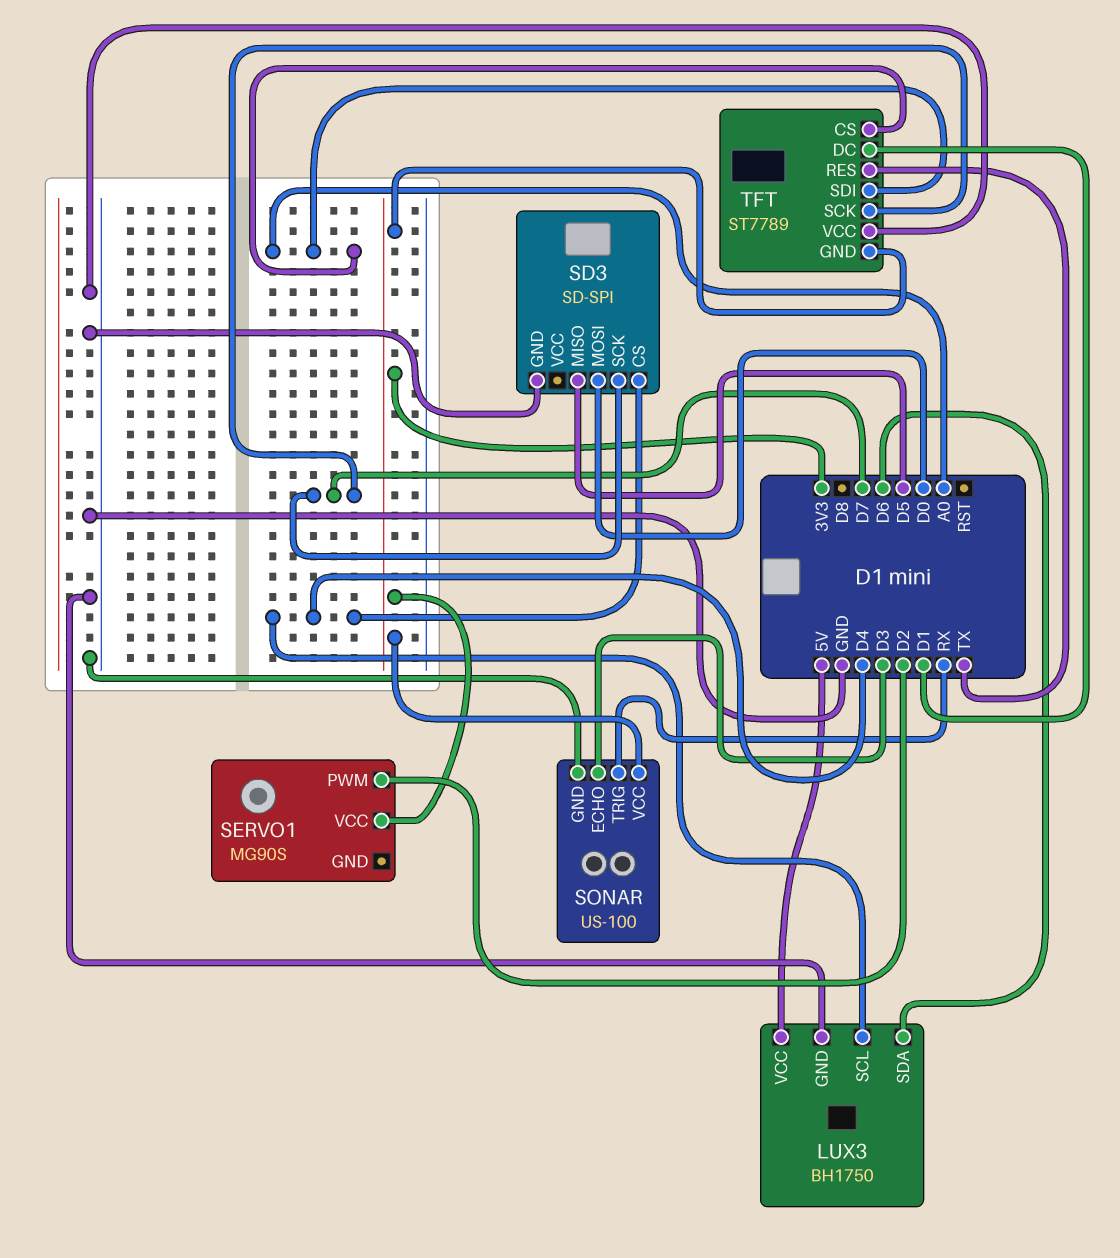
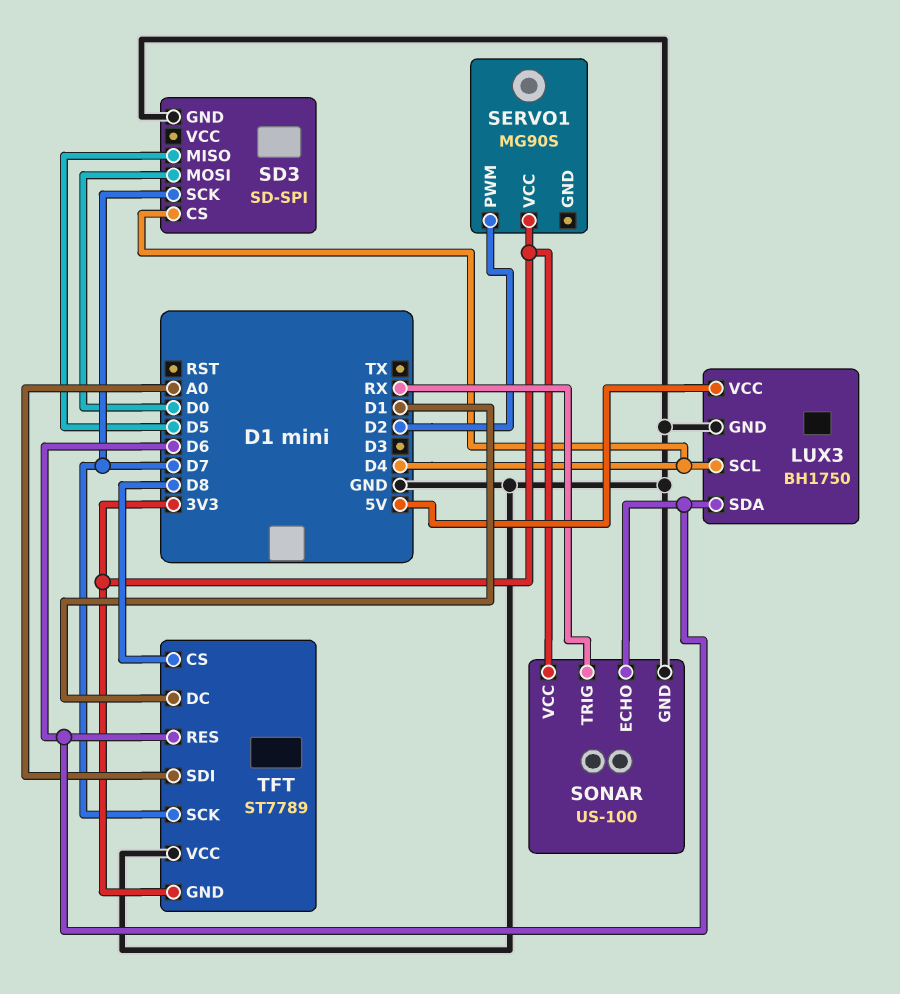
SONAR pin ECHO: D3 -> D6
TFT pin CS: A0 -> D8
TFT pin RES: TX -> D6

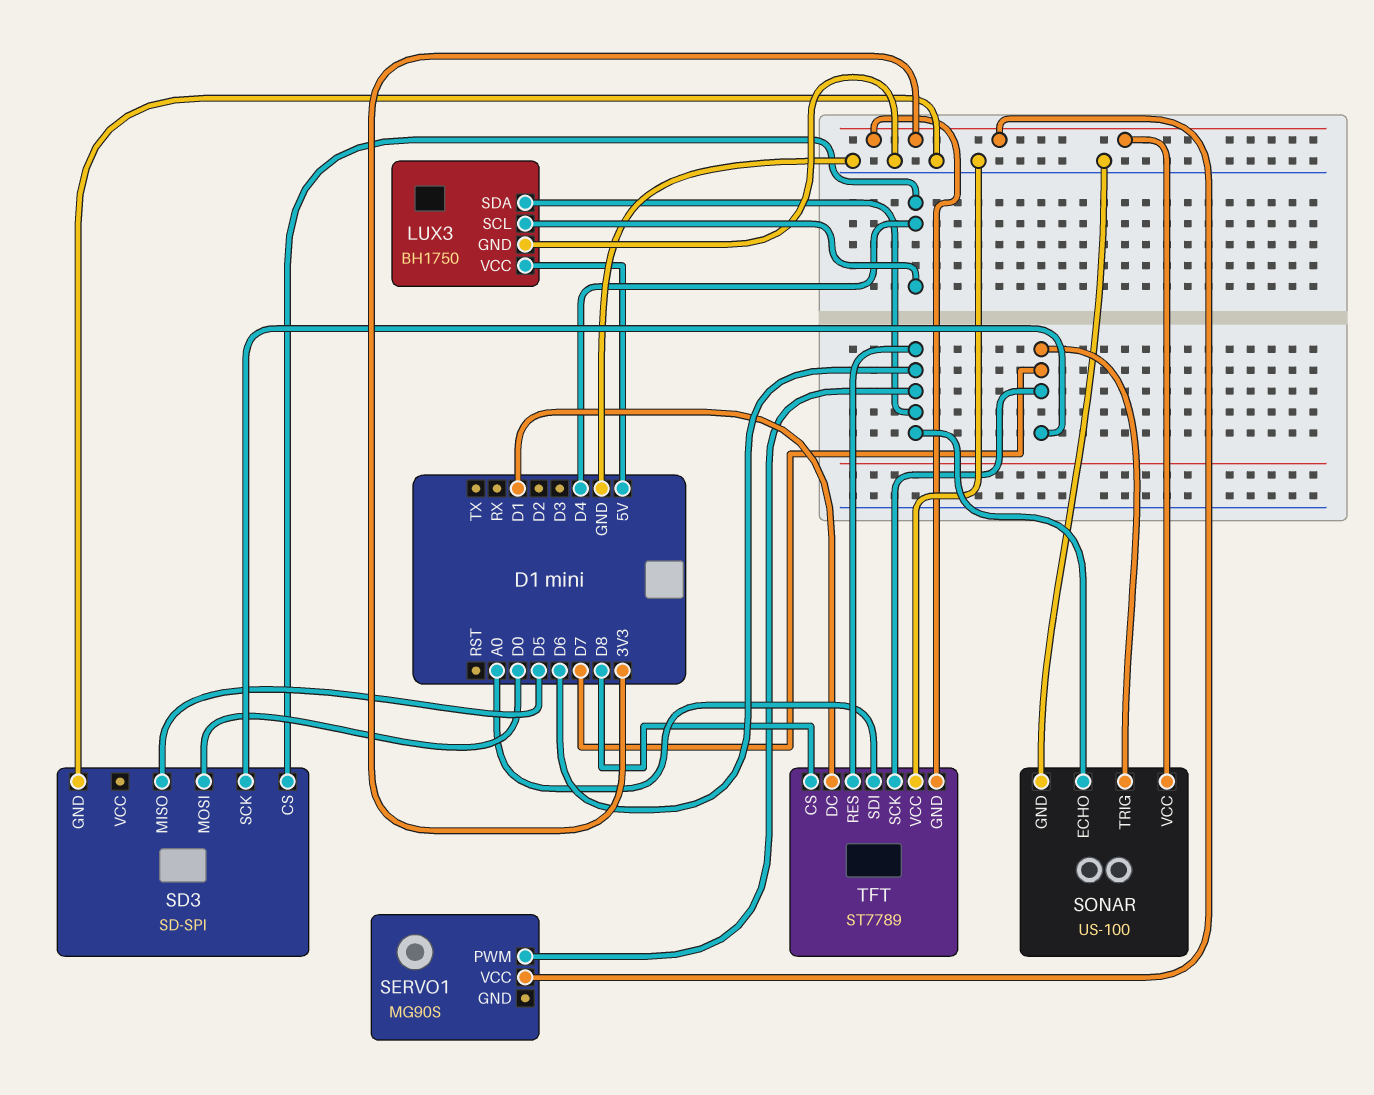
SERVO1 pin PWM: D2 -> D6
SONAR pin TRIG: RX -> D7

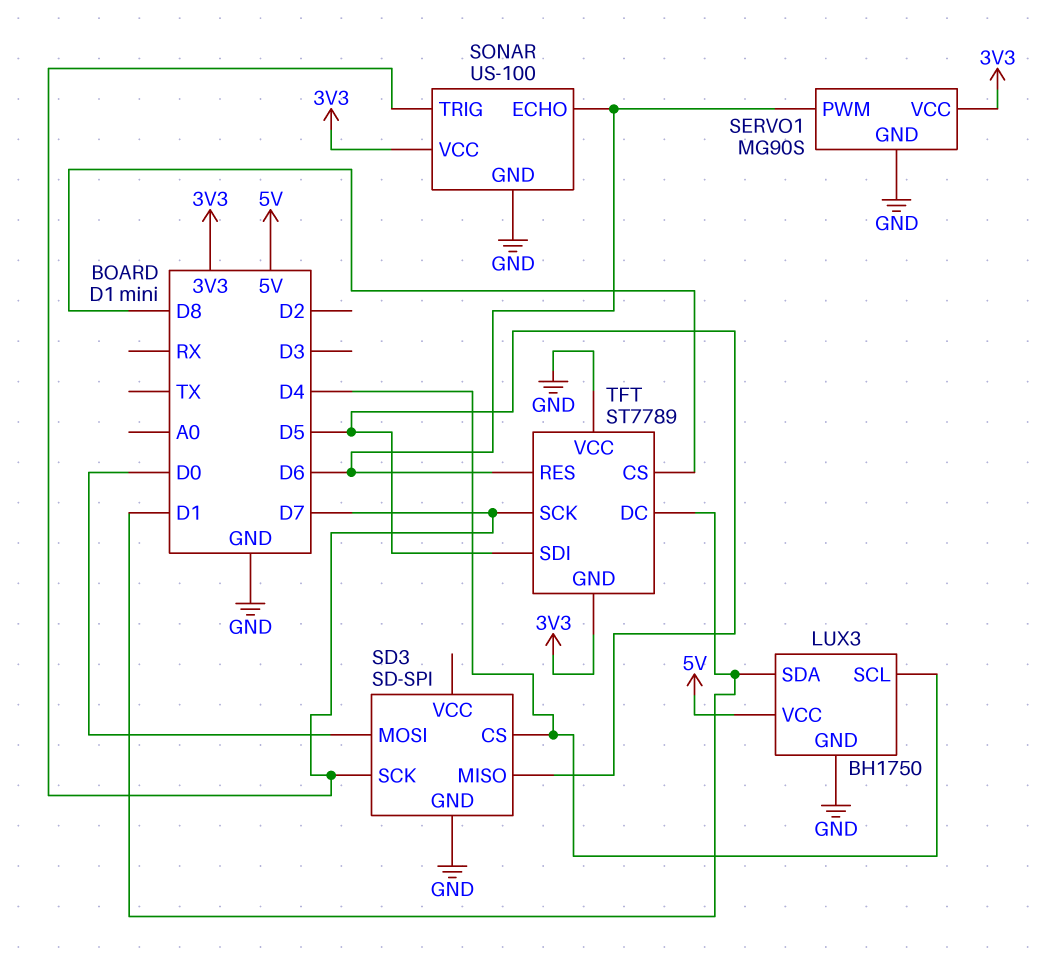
LUX3 pin SDA: D6 -> D1
SERVO1 pin GND: none -> GND
TFT pin SDI: A0 -> D5

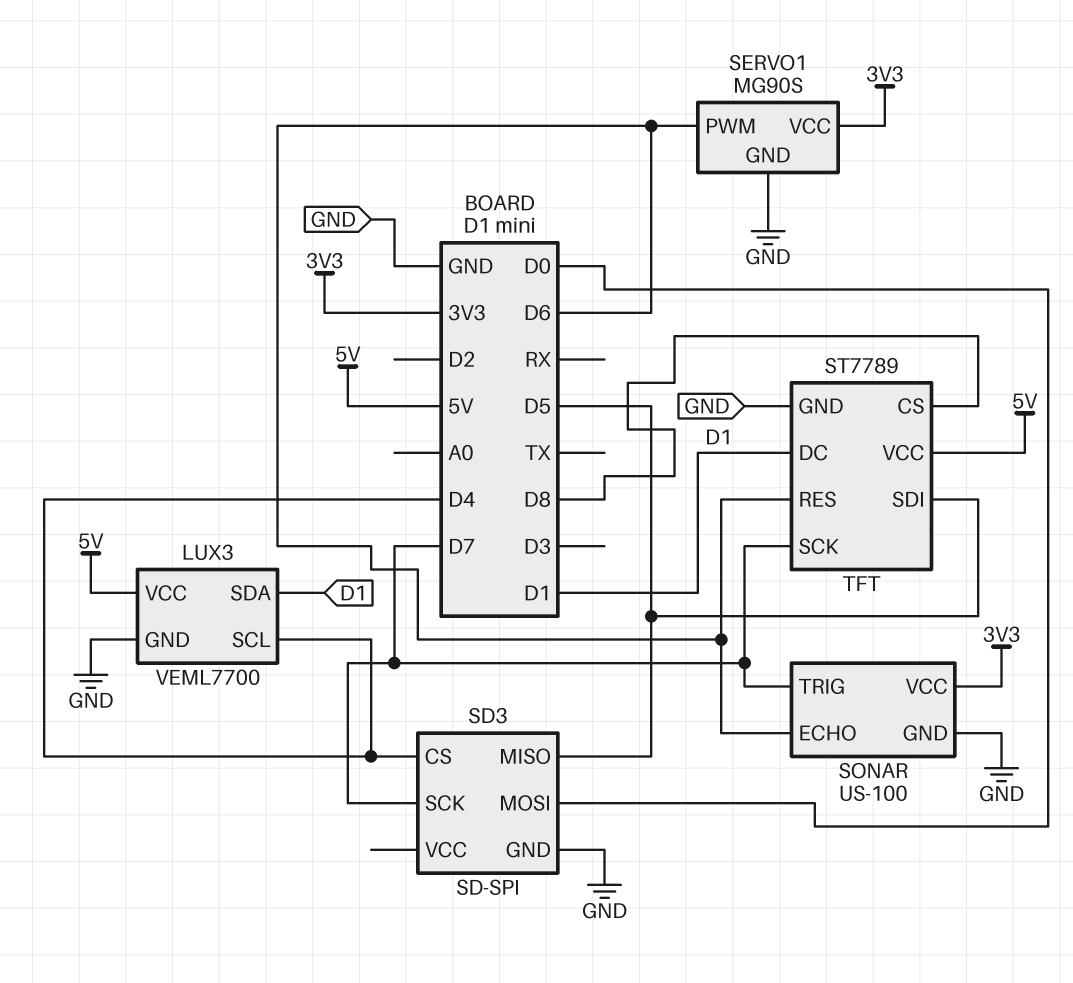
LUX3: BH1750 -> VEML7700
TFT pin GND: 3V3 -> GND
TFT pin VCC: GND -> 5V

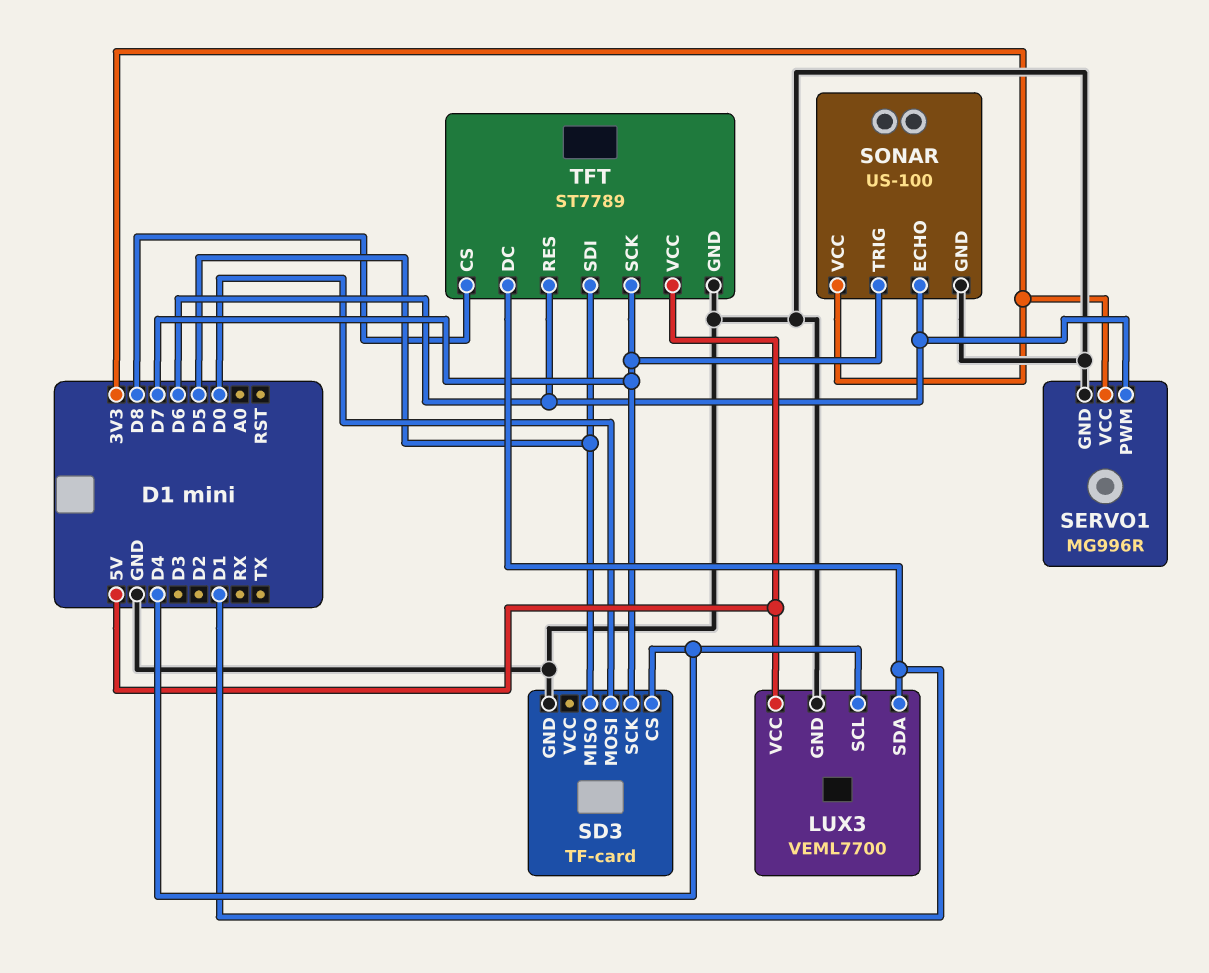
SD3: SD-SPI -> TF-card
SERVO1: MG90S -> MG996R

